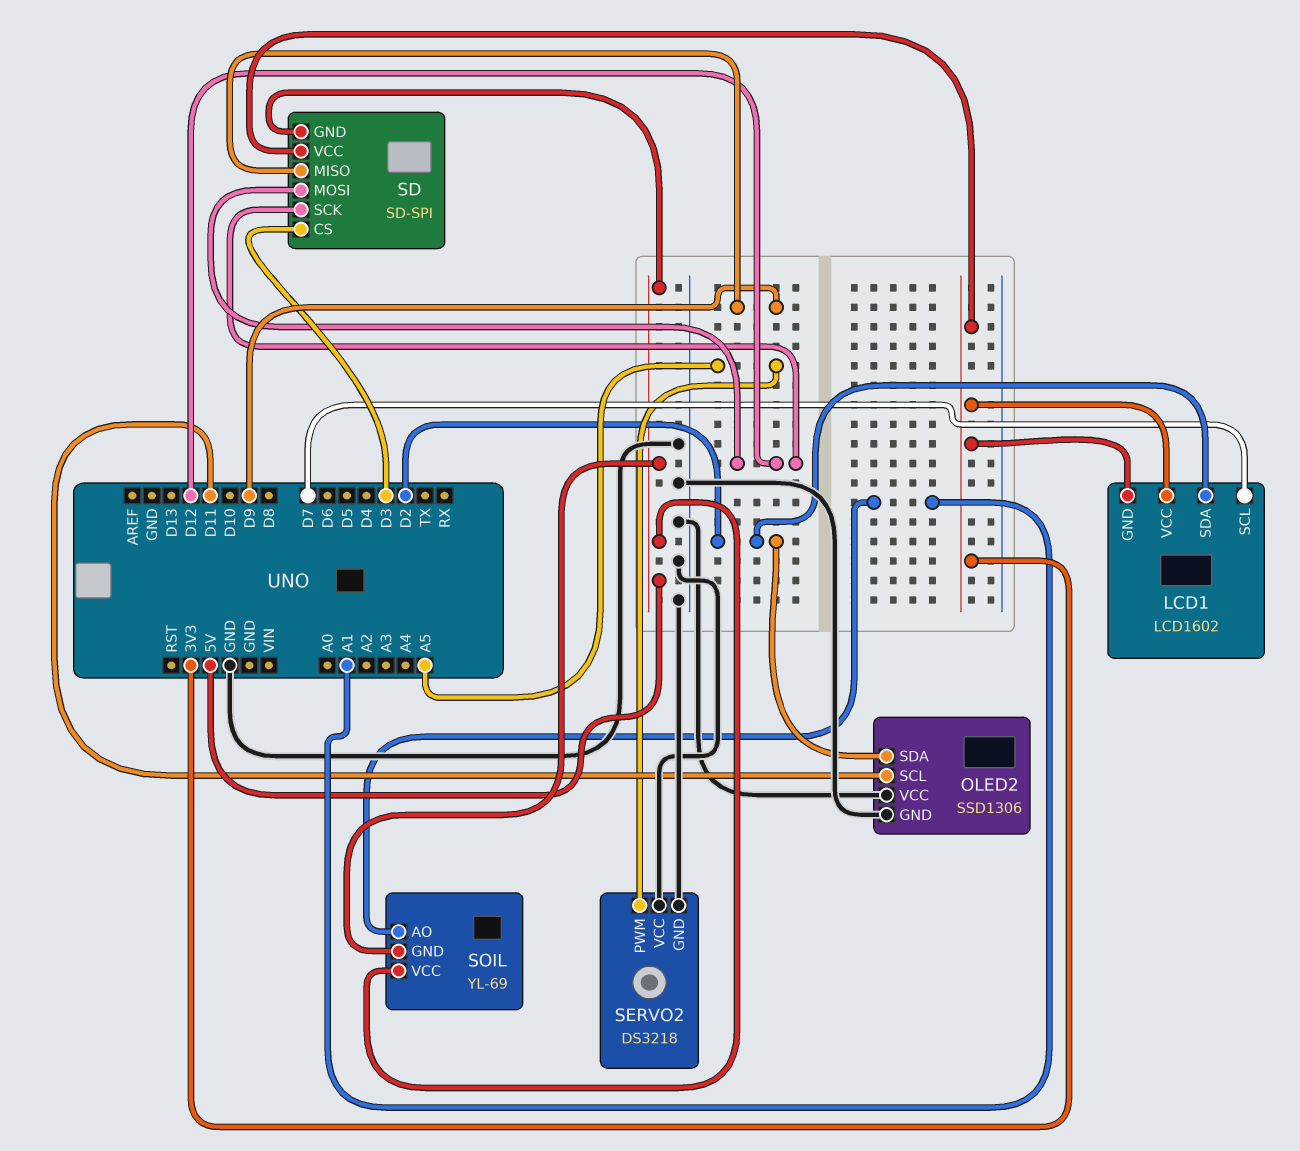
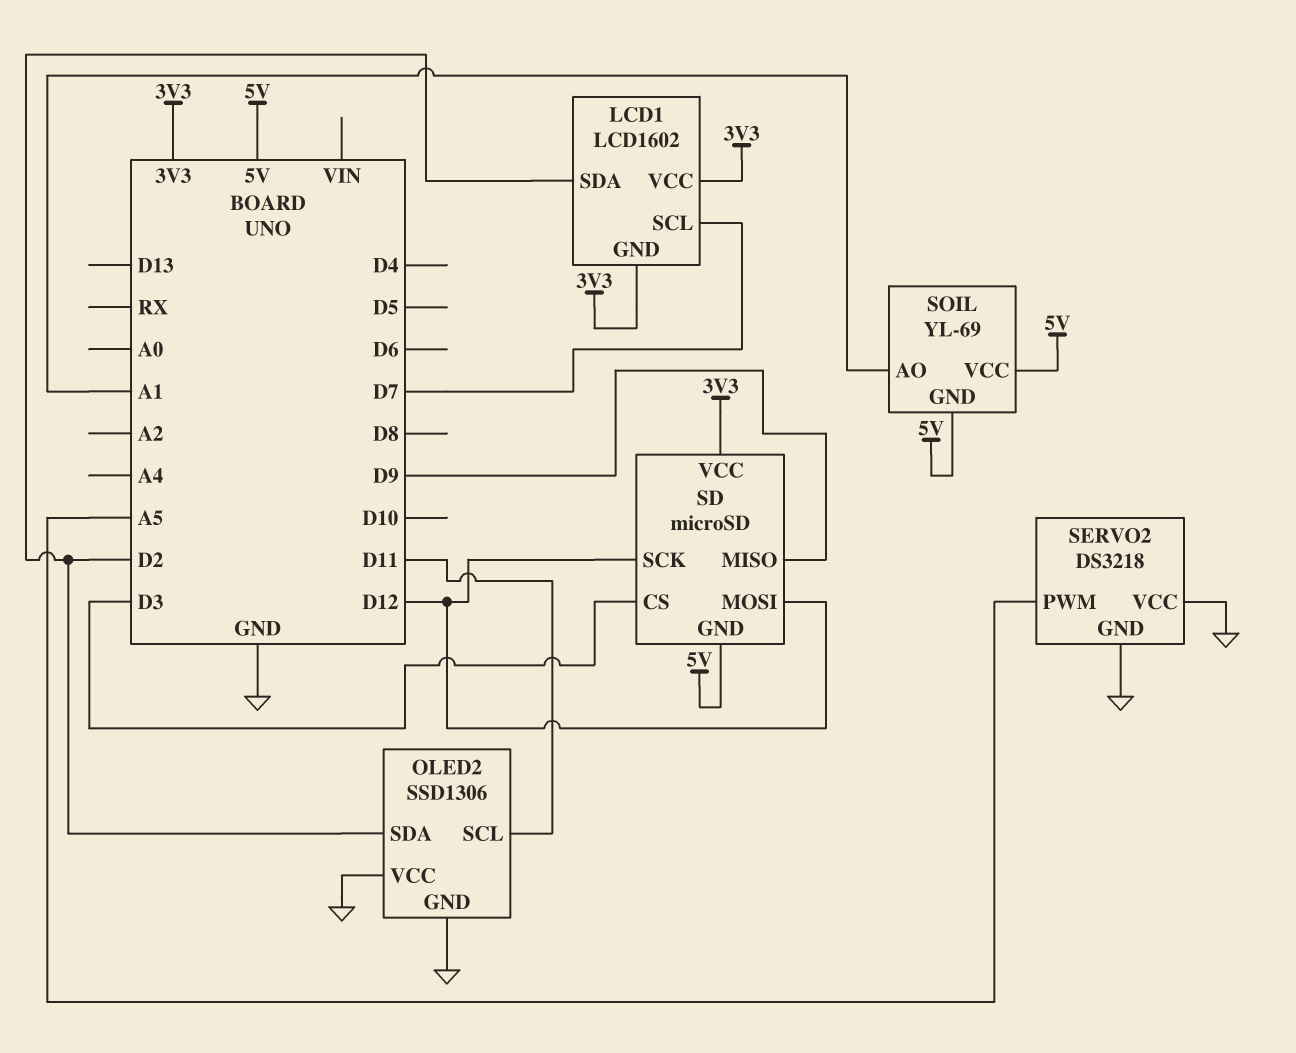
SD: SD-SPI -> microSD

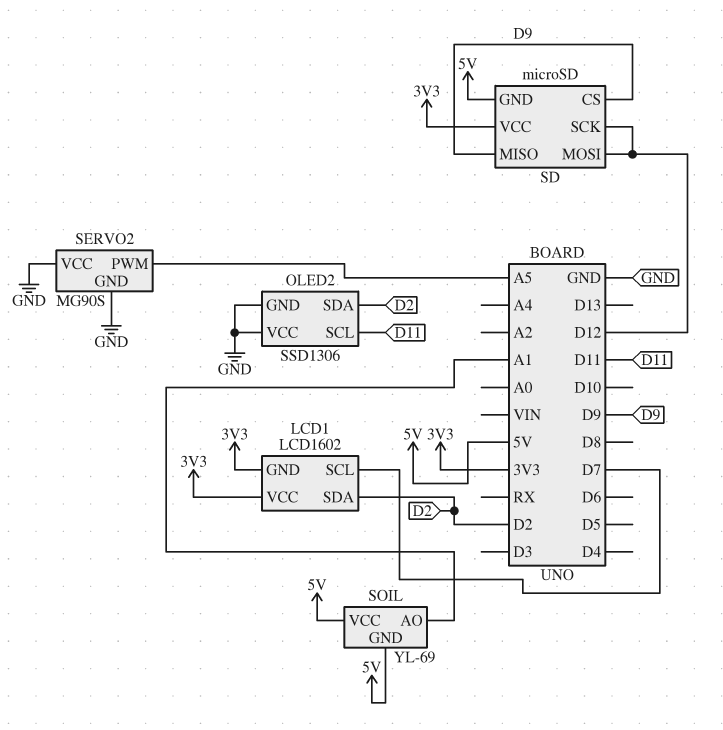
SD pin CS: D3 -> D9
SERVO2: DS3218 -> MG90S

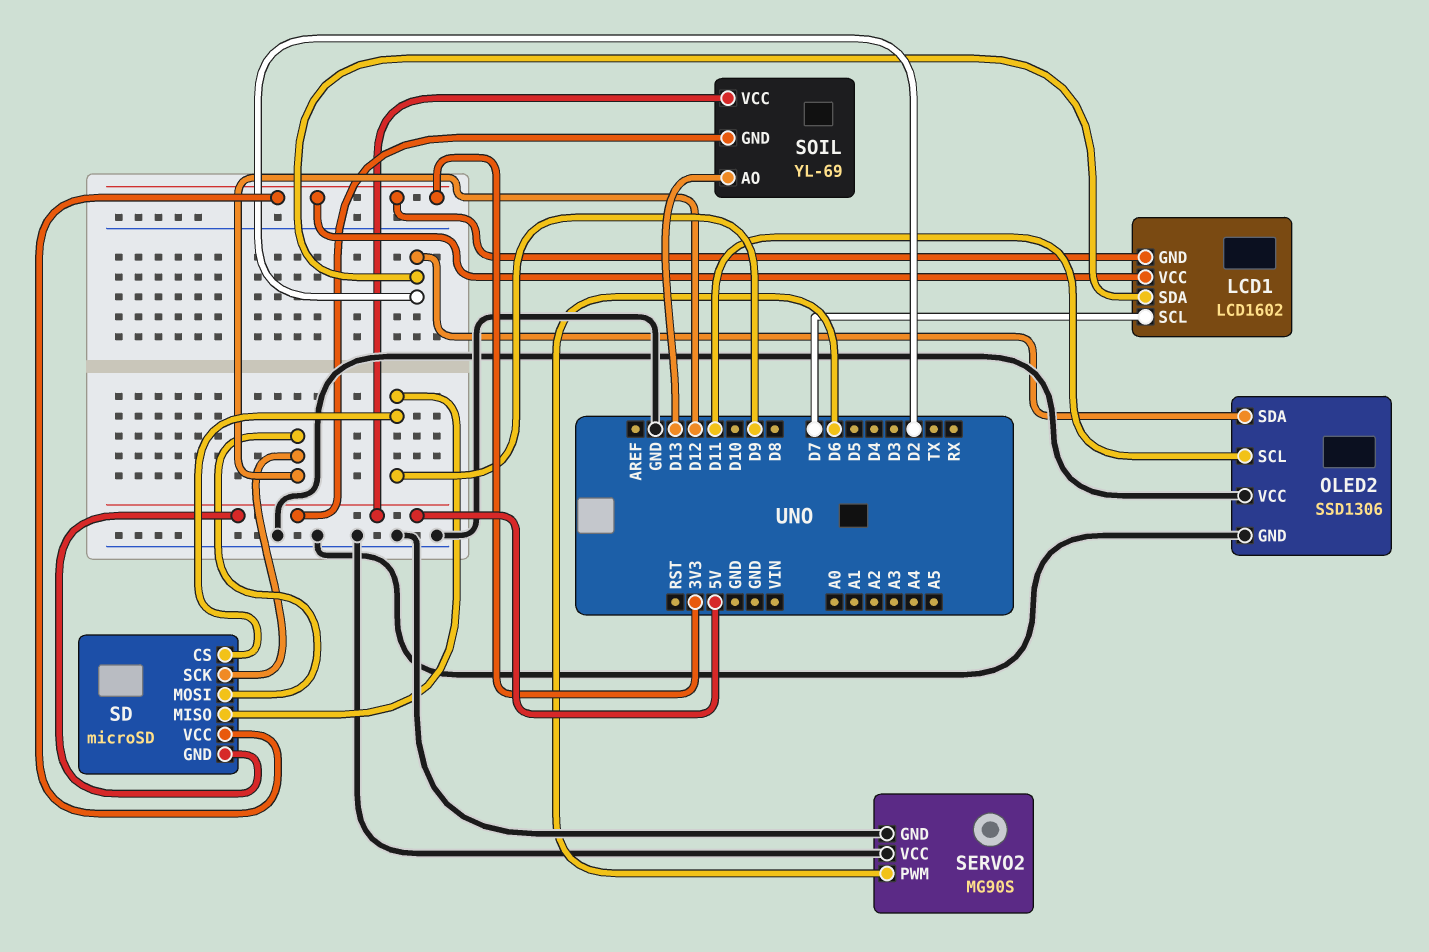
SERVO2 pin PWM: A5 -> D6
SOIL pin AO: A1 -> D13

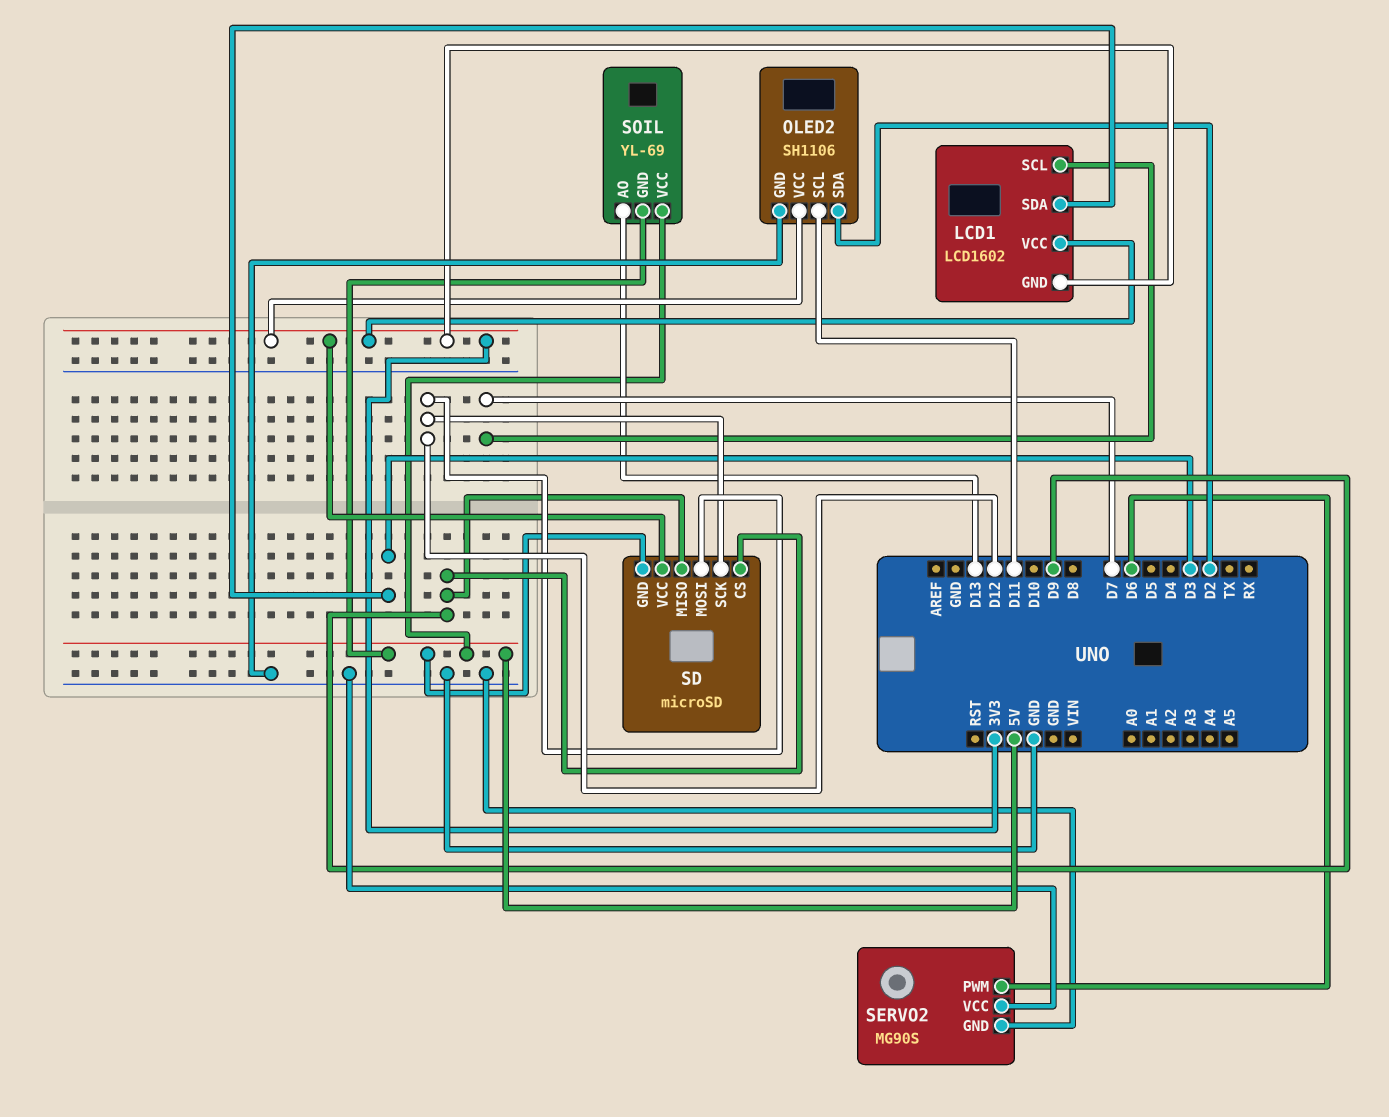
LCD1 pin SDA: D2 -> D3
OLED2: SSD1306 -> SH1106
OLED2 pin VCC: GND -> 3V3

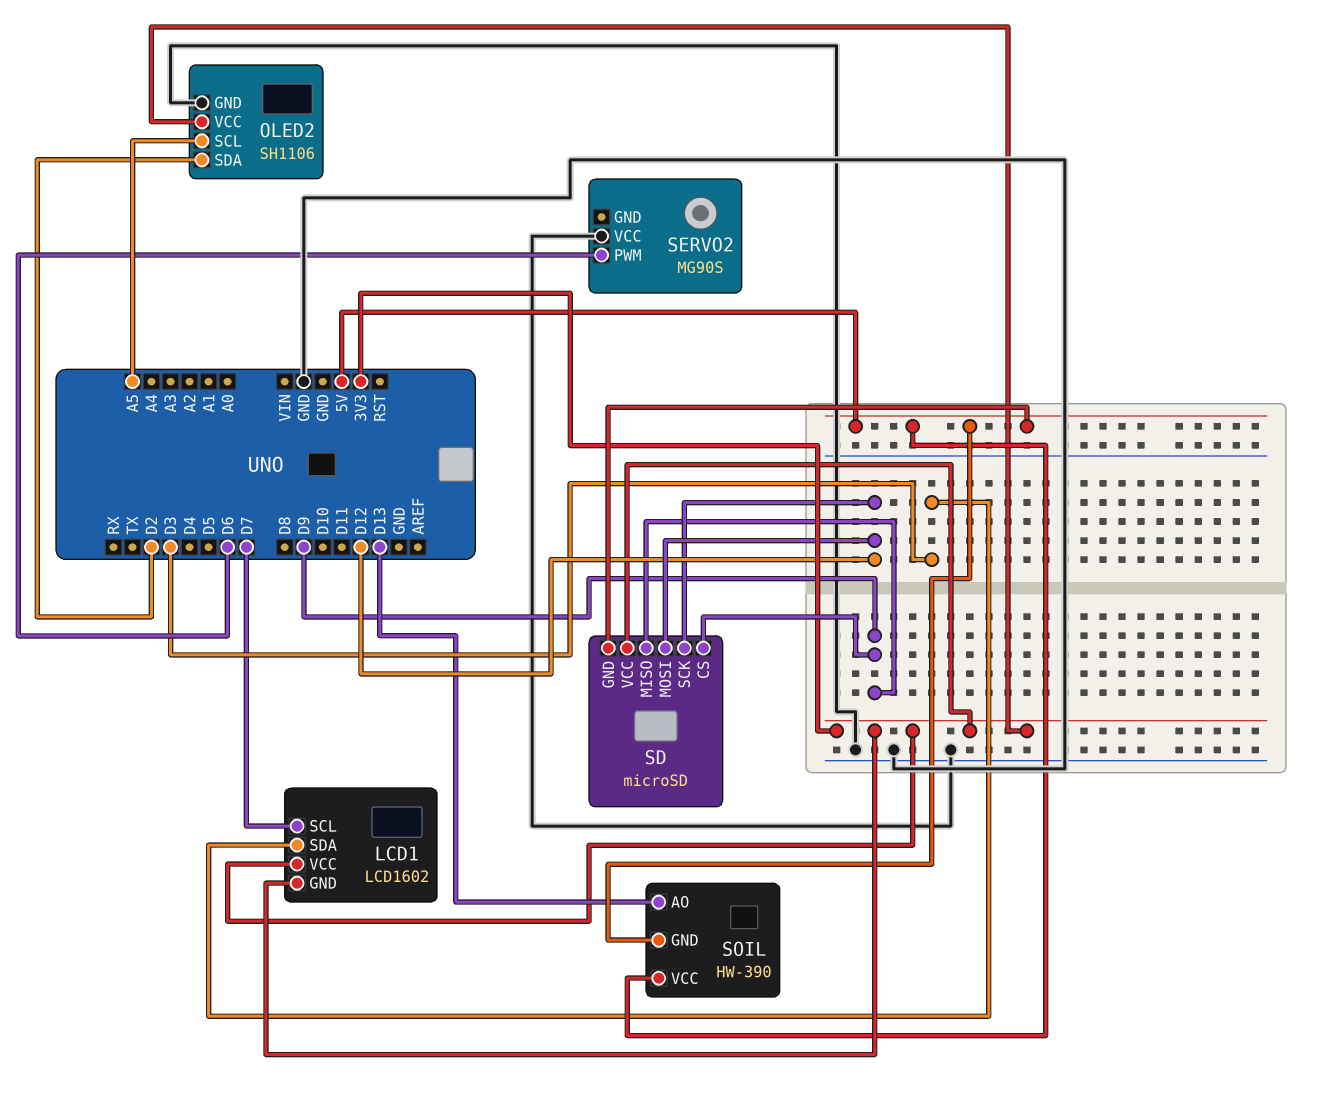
OLED2 pin SCL: D11 -> A5
SERVO2 pin GND: GND -> none
SOIL: YL-69 -> HW-390

